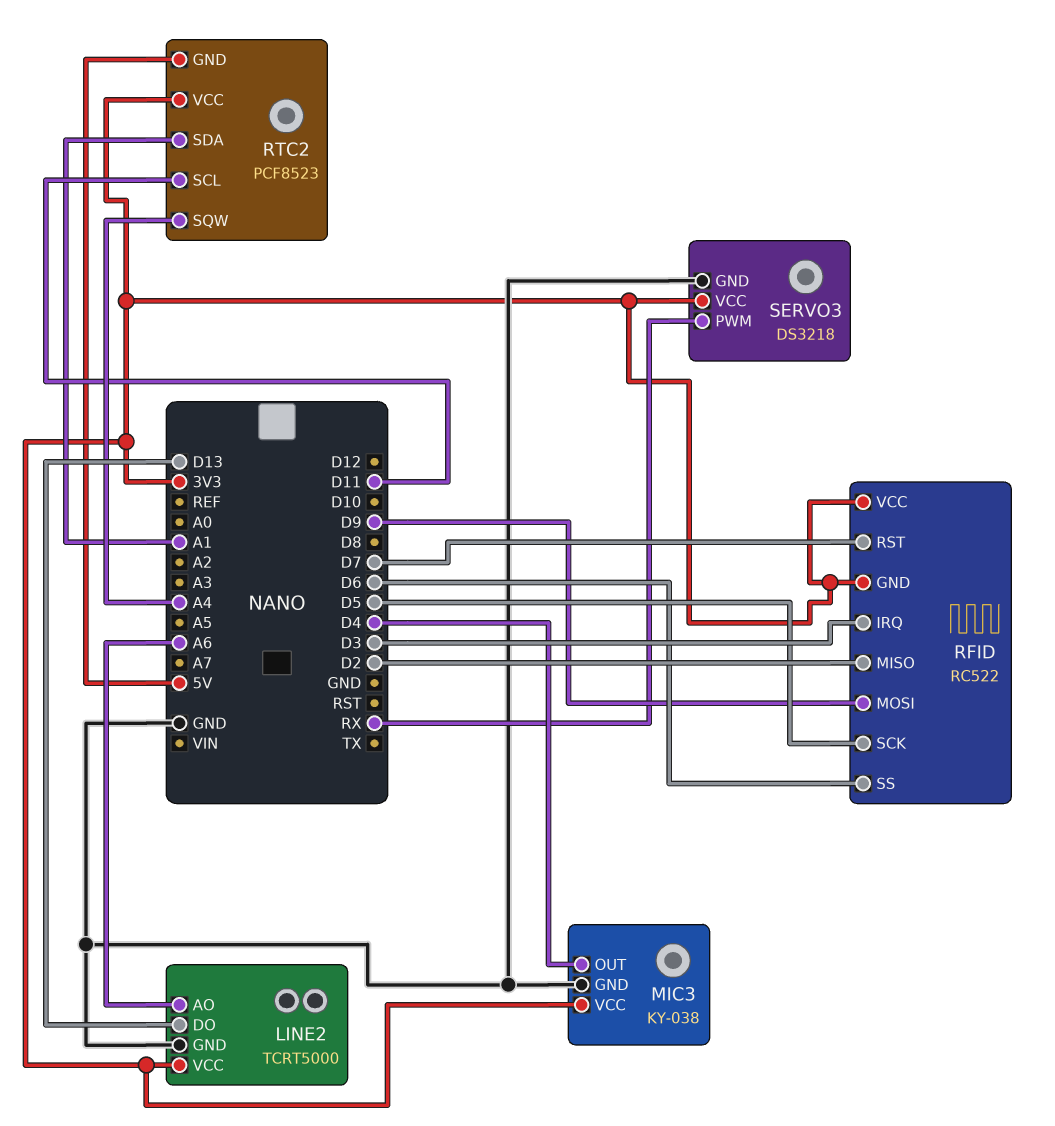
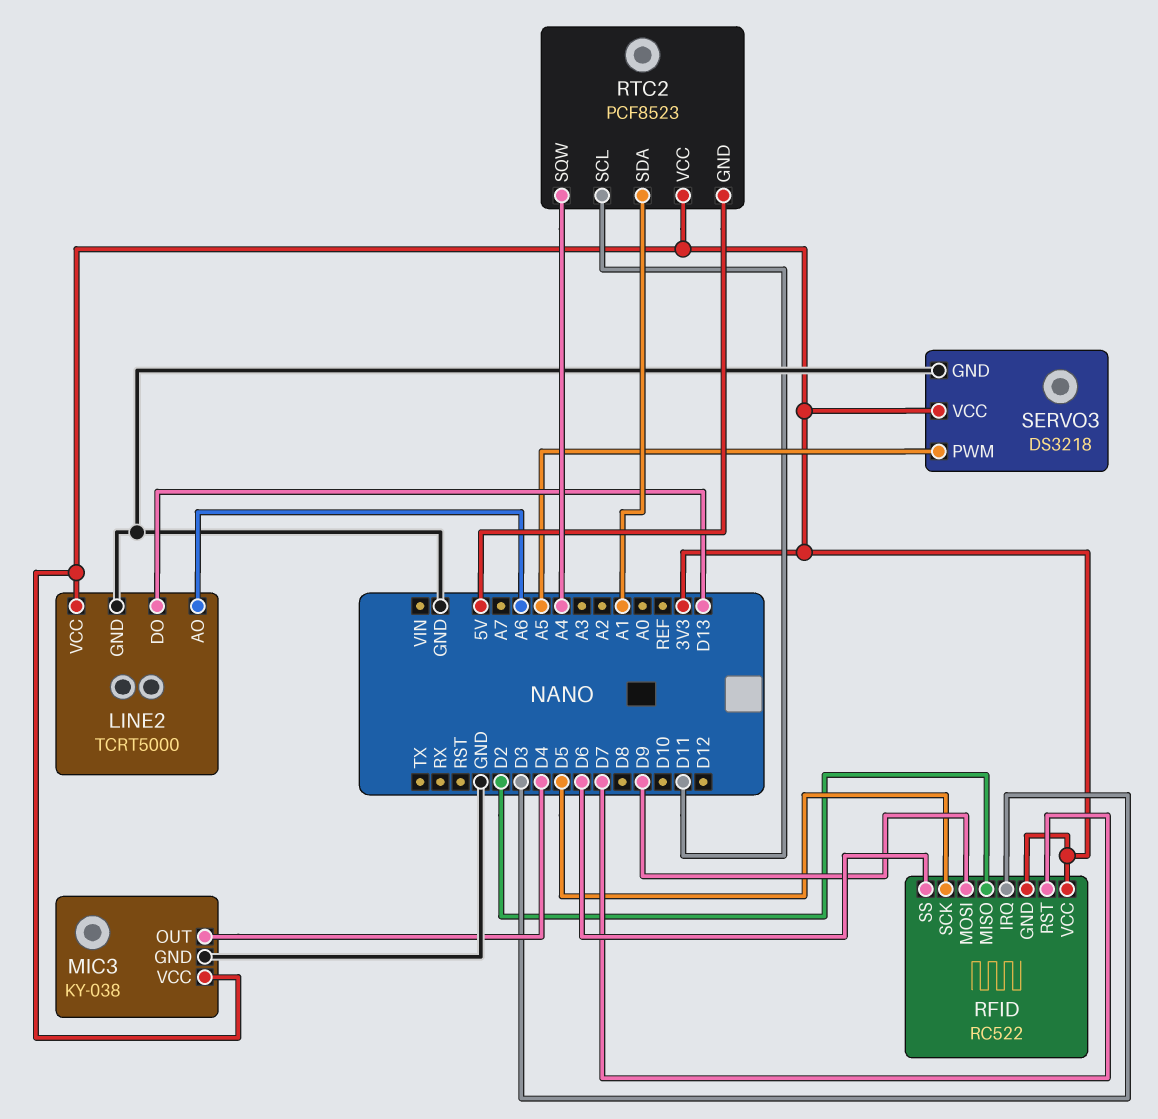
SERVO3 pin PWM: RX -> A5

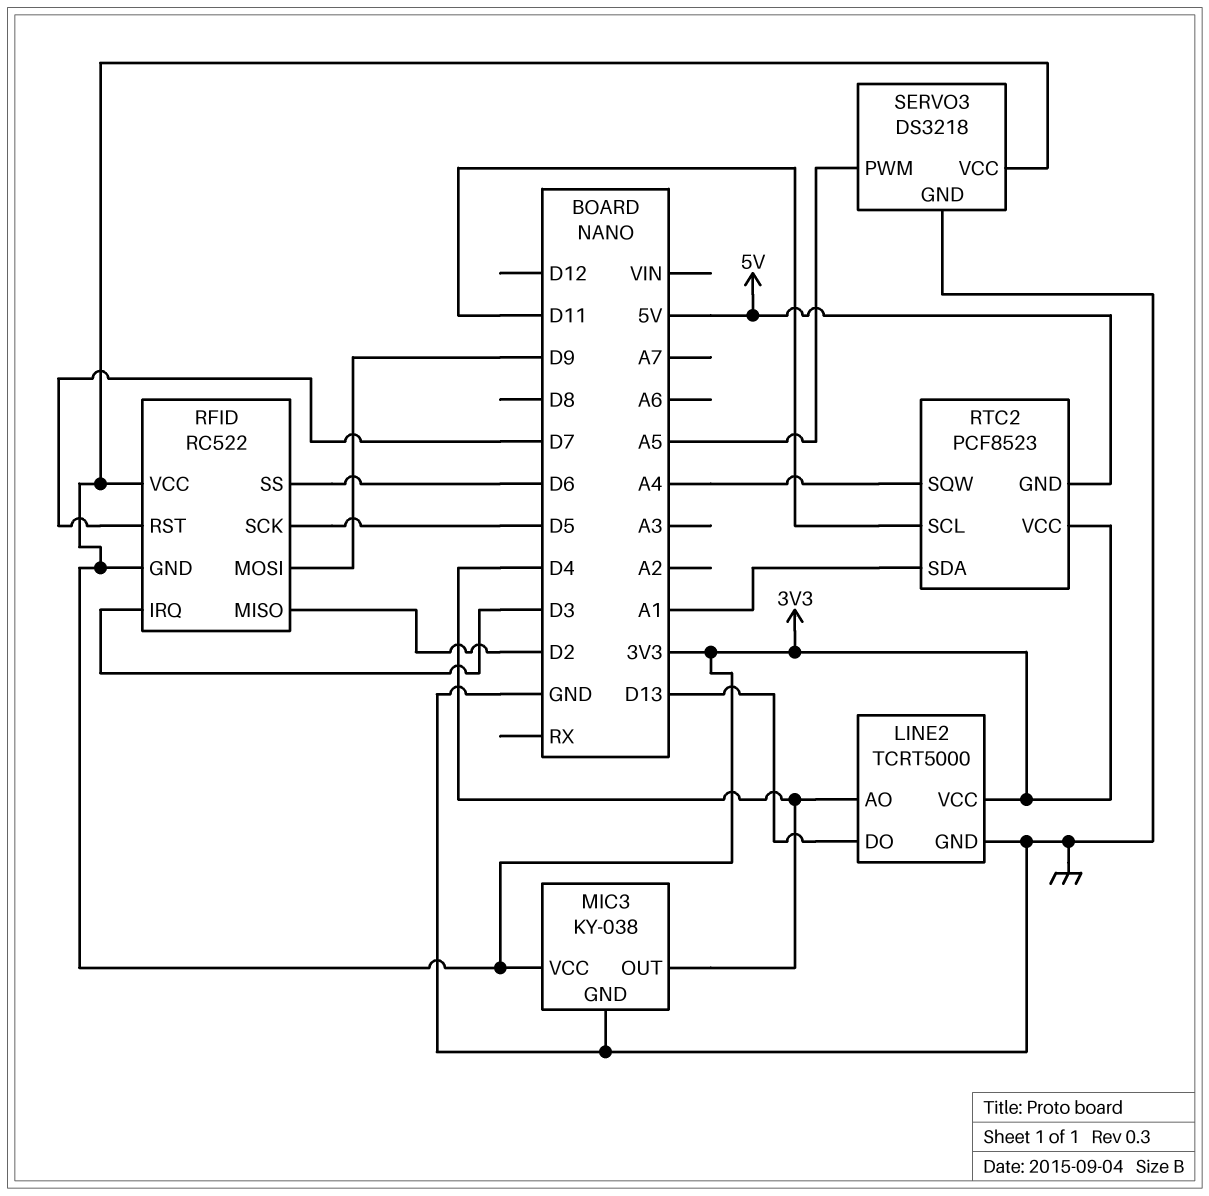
LINE2 pin AO: A6 -> D4

